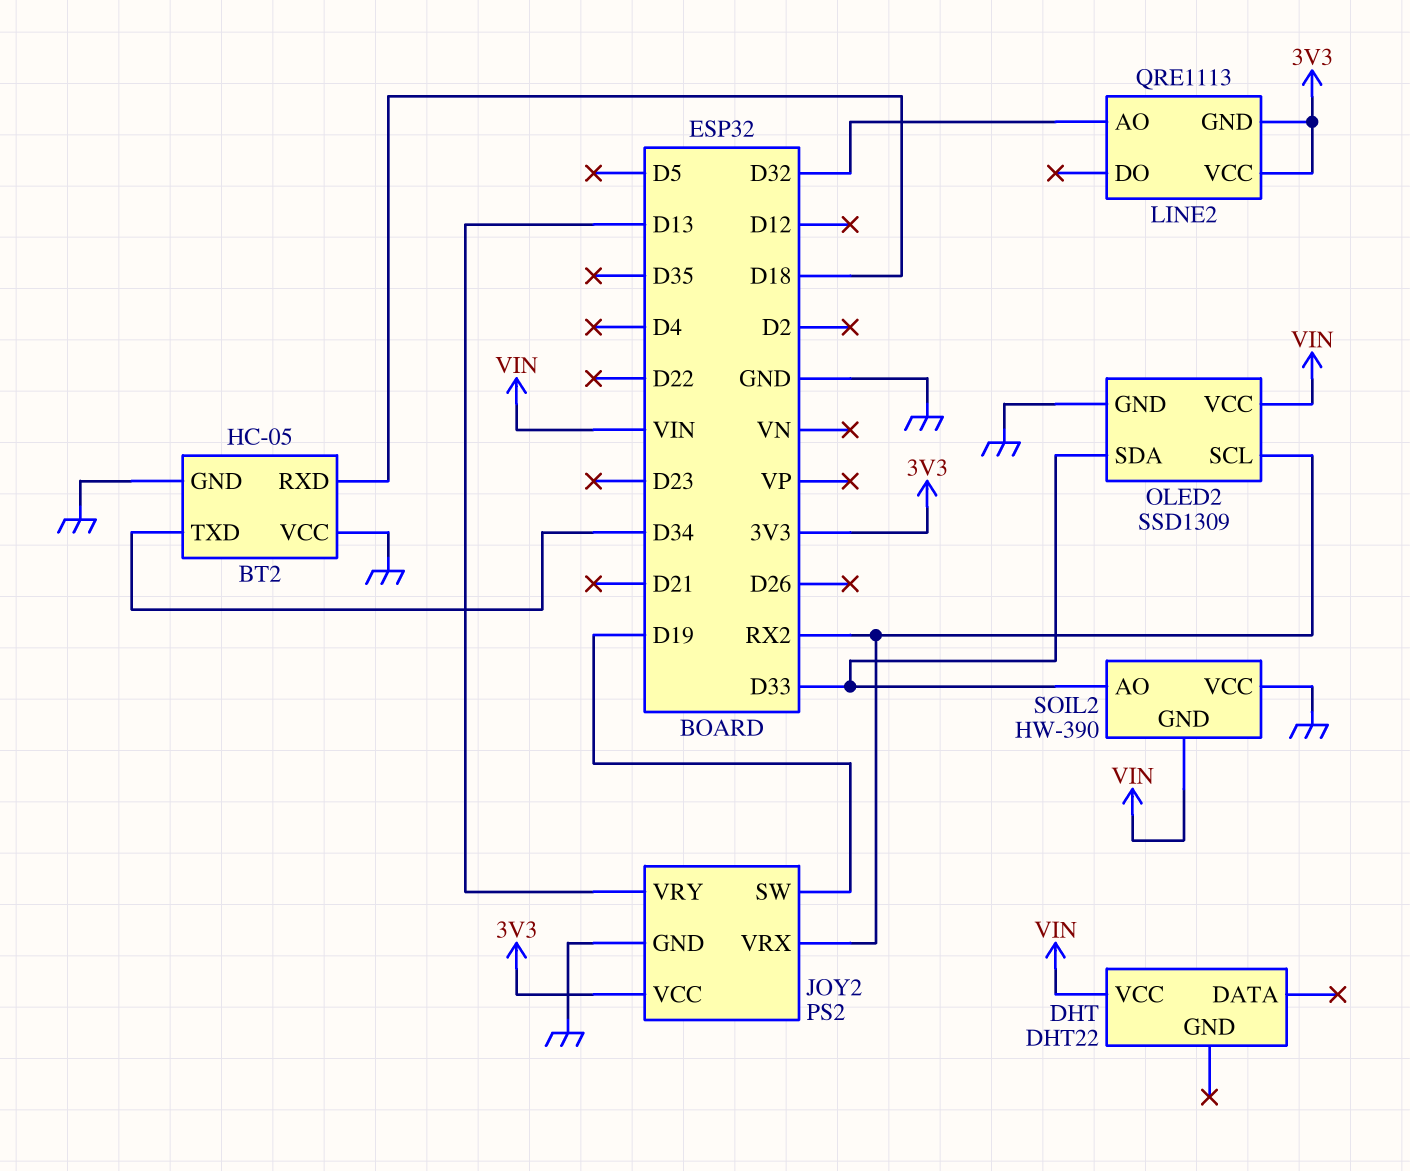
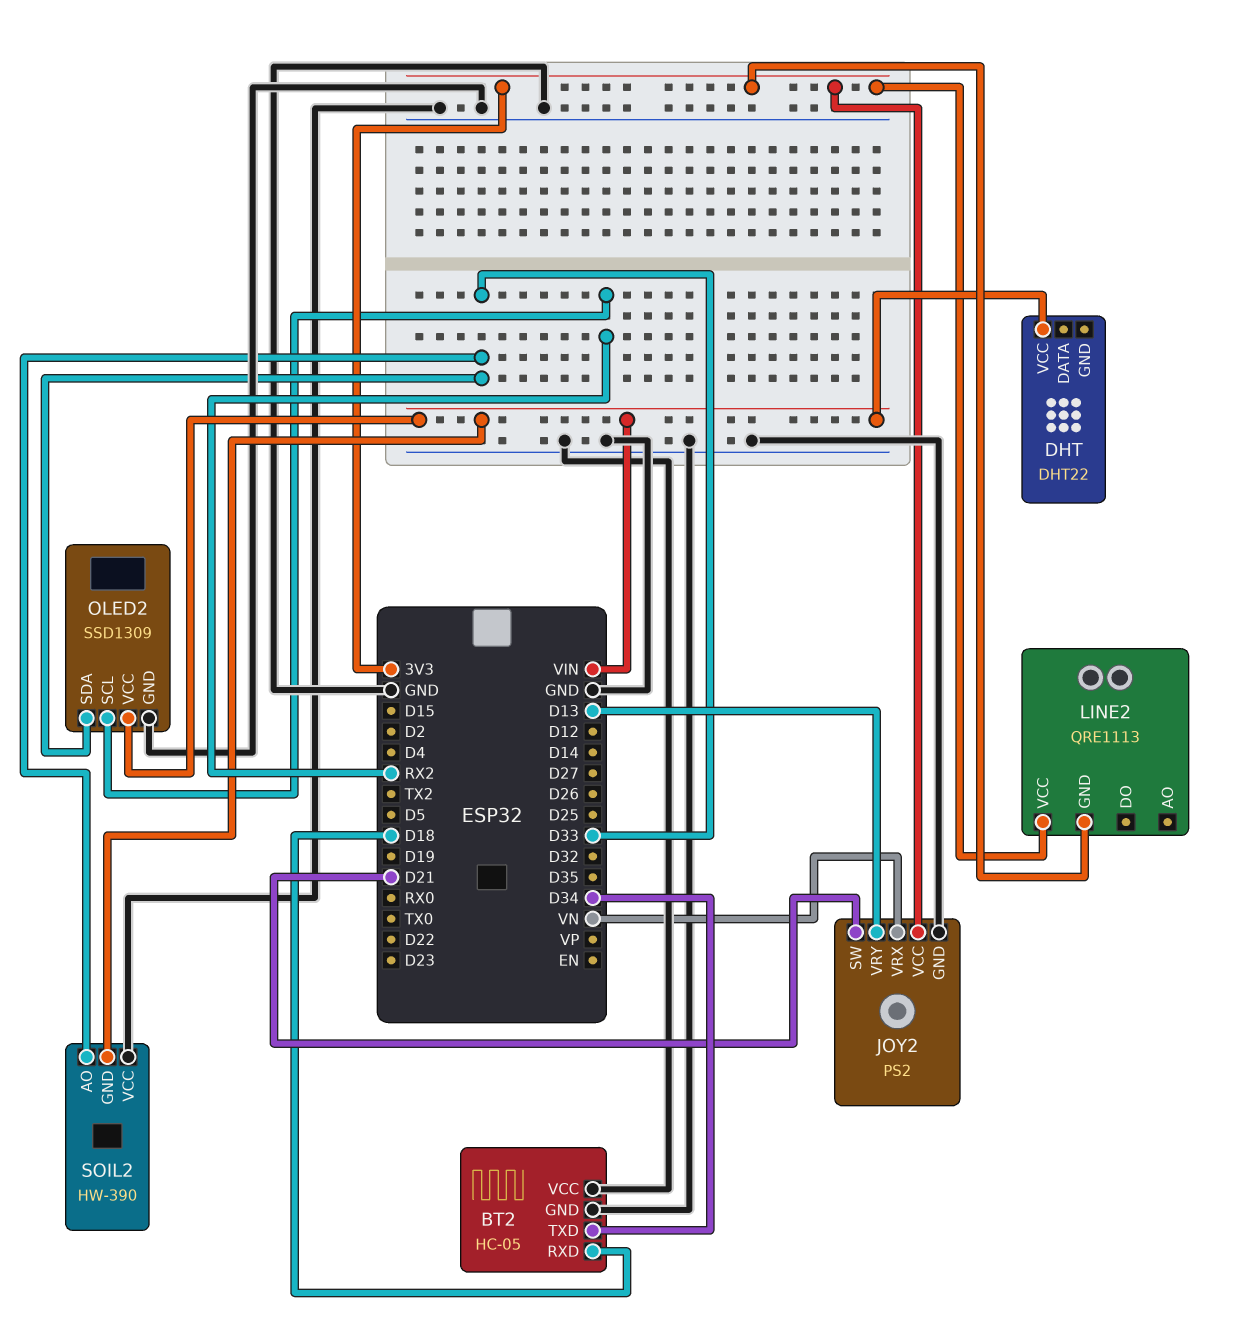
JOY2 pin SW: D19 -> D21
JOY2 pin VRX: RX2 -> VN
LINE2 pin AO: D32 -> none

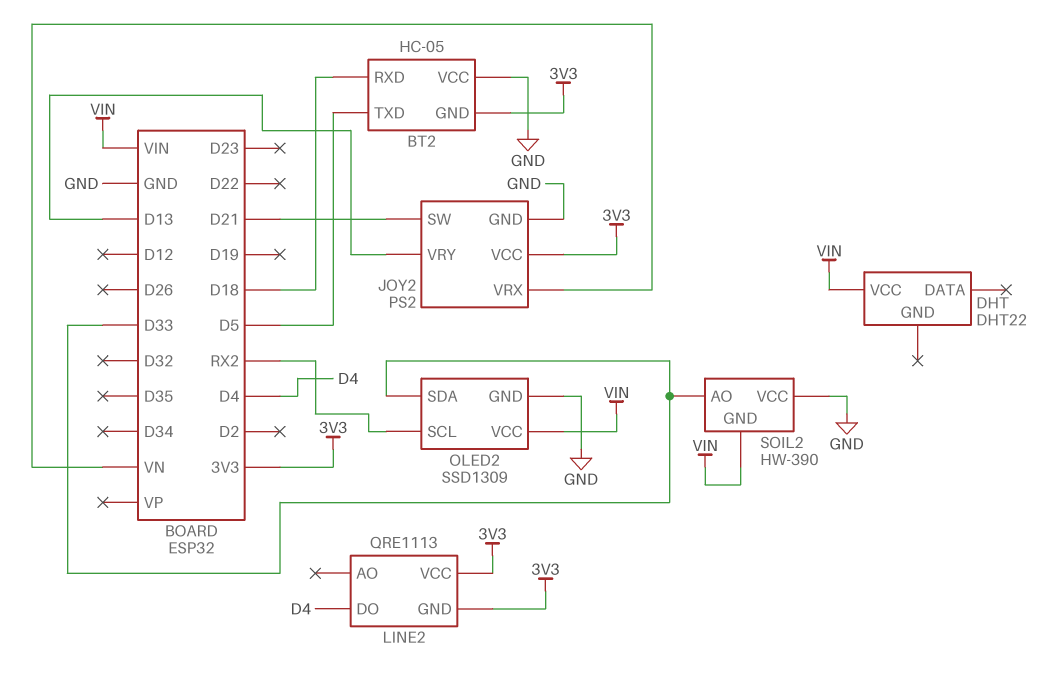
BT2 pin GND: GND -> 3V3
BT2 pin TXD: D34 -> D5
LINE2 pin DO: none -> D4

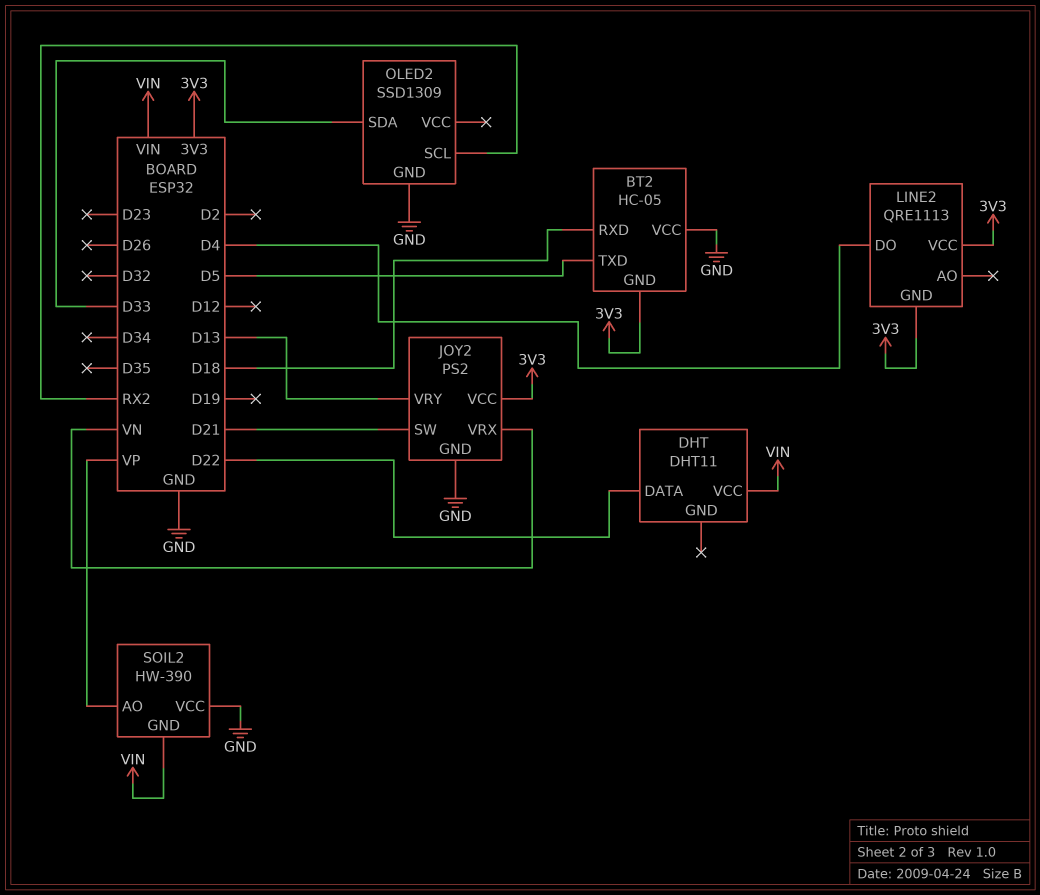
DHT: DHT22 -> DHT11
DHT pin DATA: none -> D22
OLED2 pin VCC: VIN -> none
SOIL2 pin AO: D33 -> VP

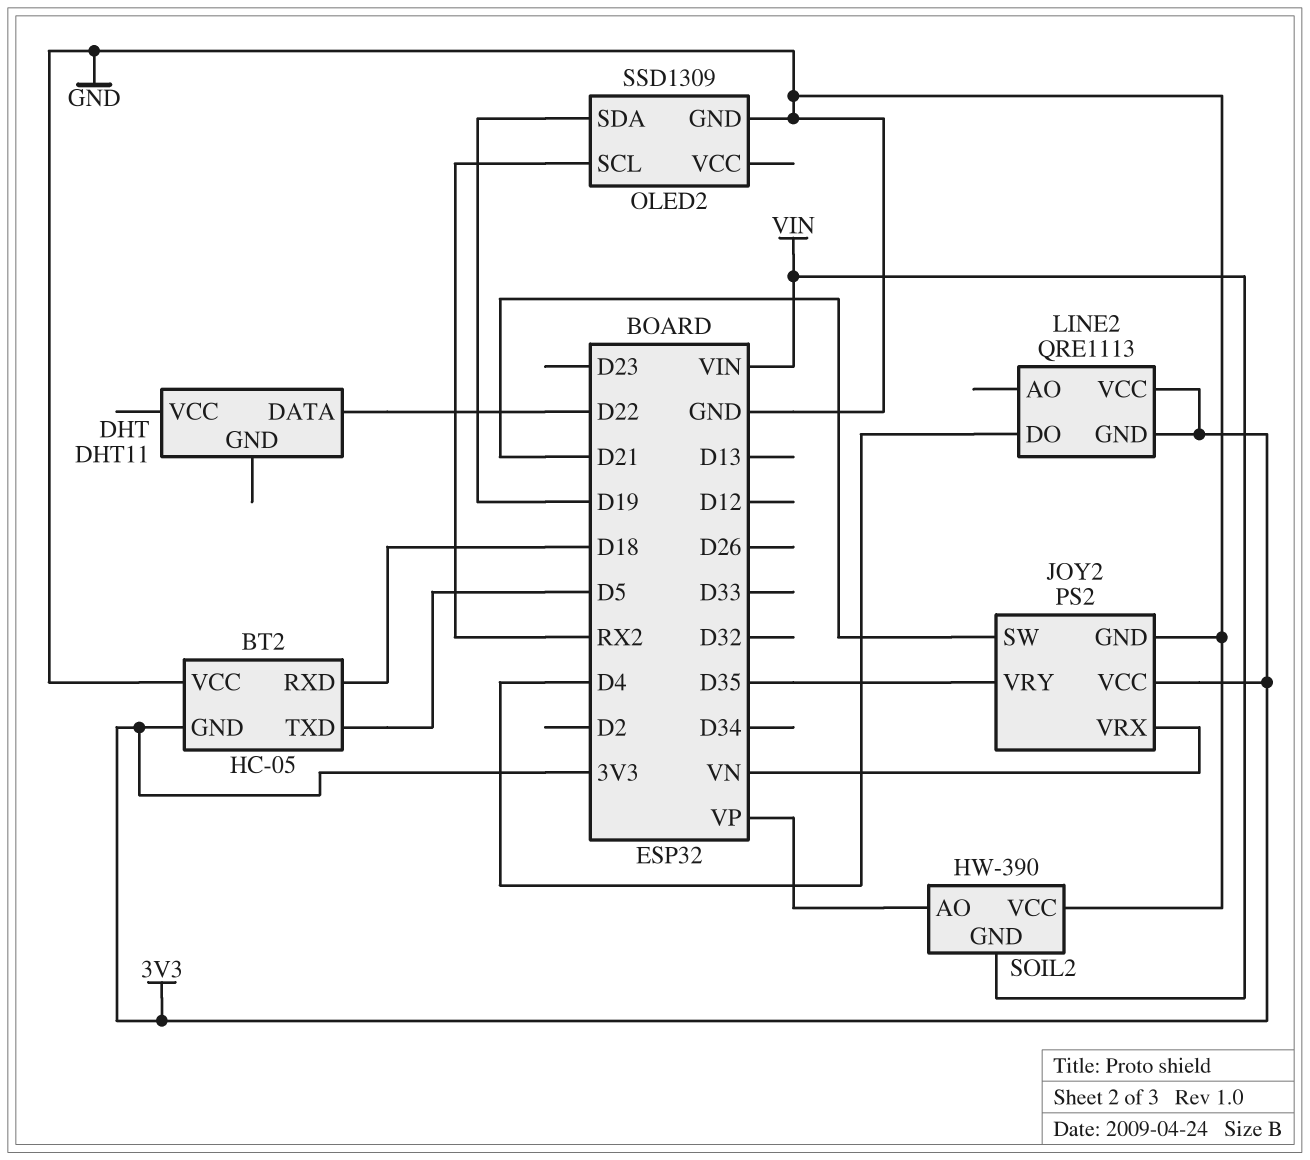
DHT pin VCC: VIN -> none
JOY2 pin VRY: D13 -> D35
OLED2 pin SDA: D33 -> D19

